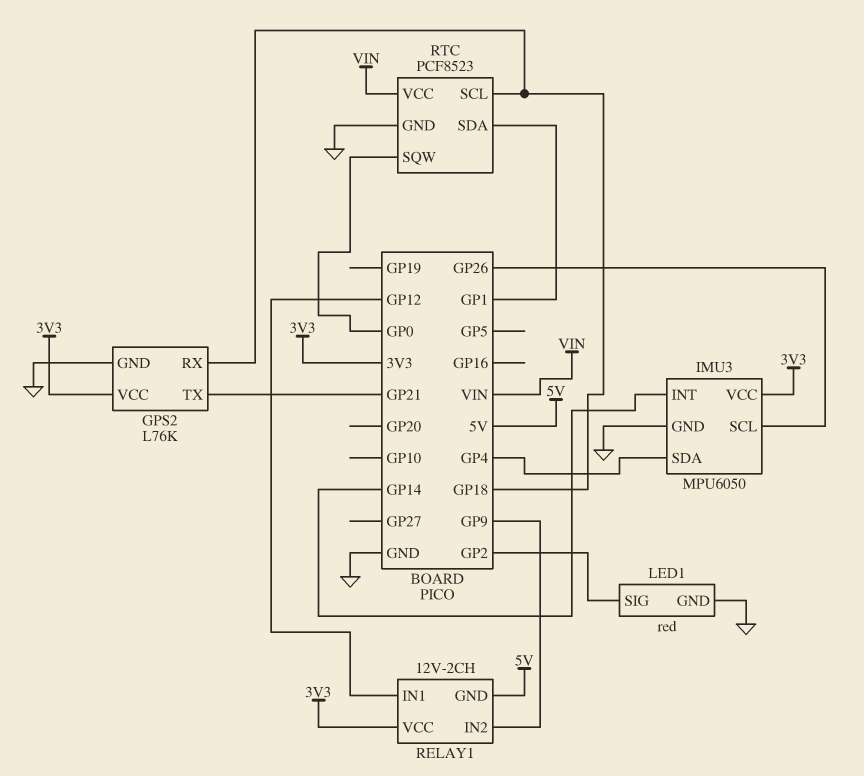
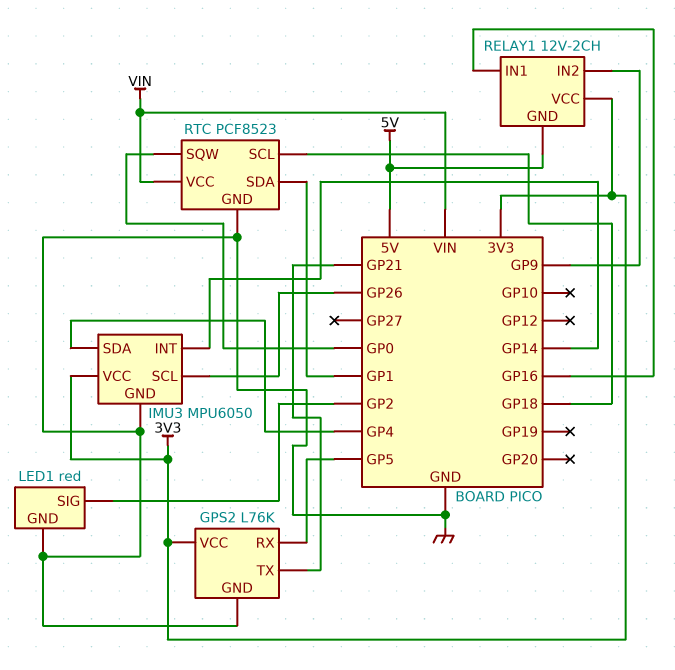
GPS2 pin RX: GP18 -> GP5
RELAY1 pin IN1: GP12 -> GP16

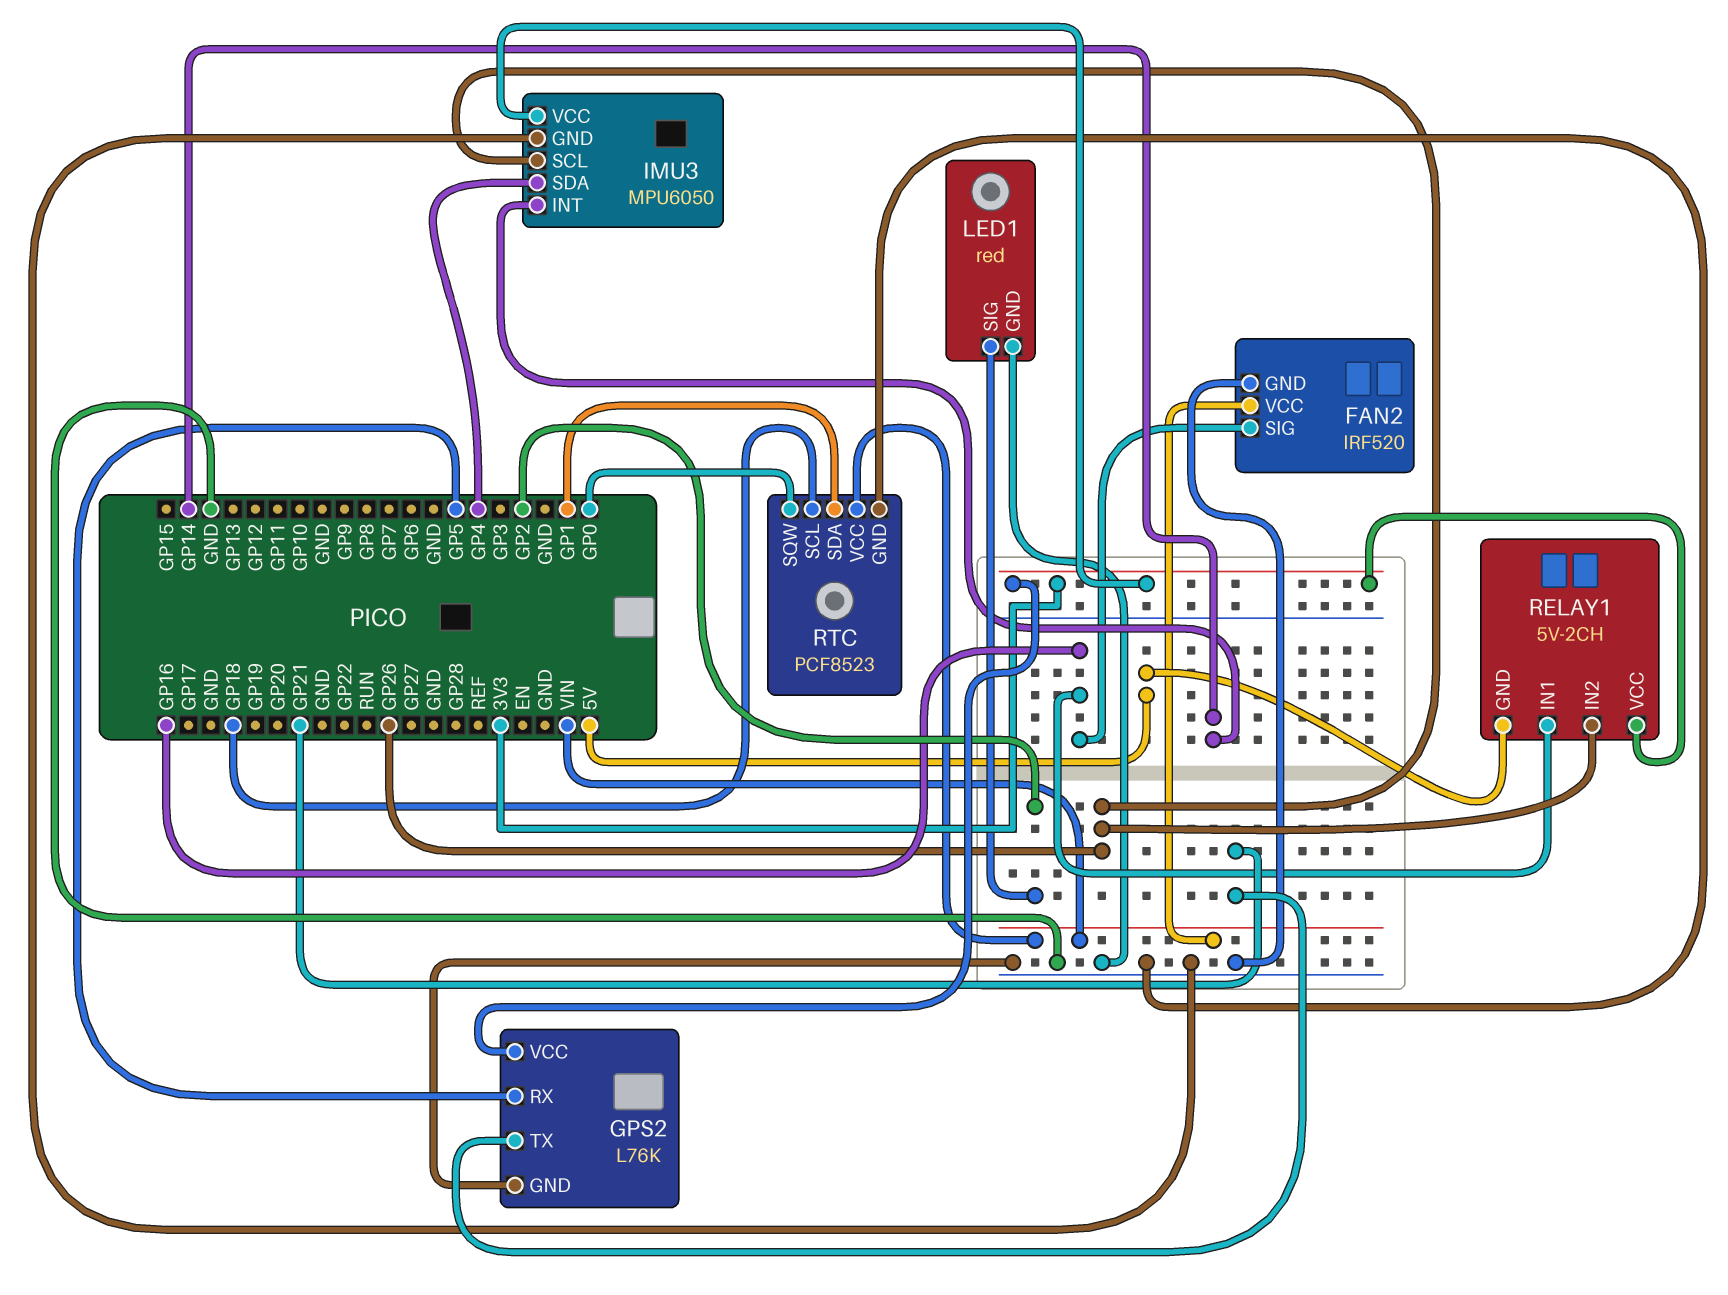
FAN2: none -> IRF520
FAN2 pin GND: none -> GND
FAN2 pin SIG: none -> GP16
FAN2 pin VCC: none -> VIN
RELAY1: 12V-2CH -> 5V-2CH
RELAY1 pin IN2: GP9 -> GP26

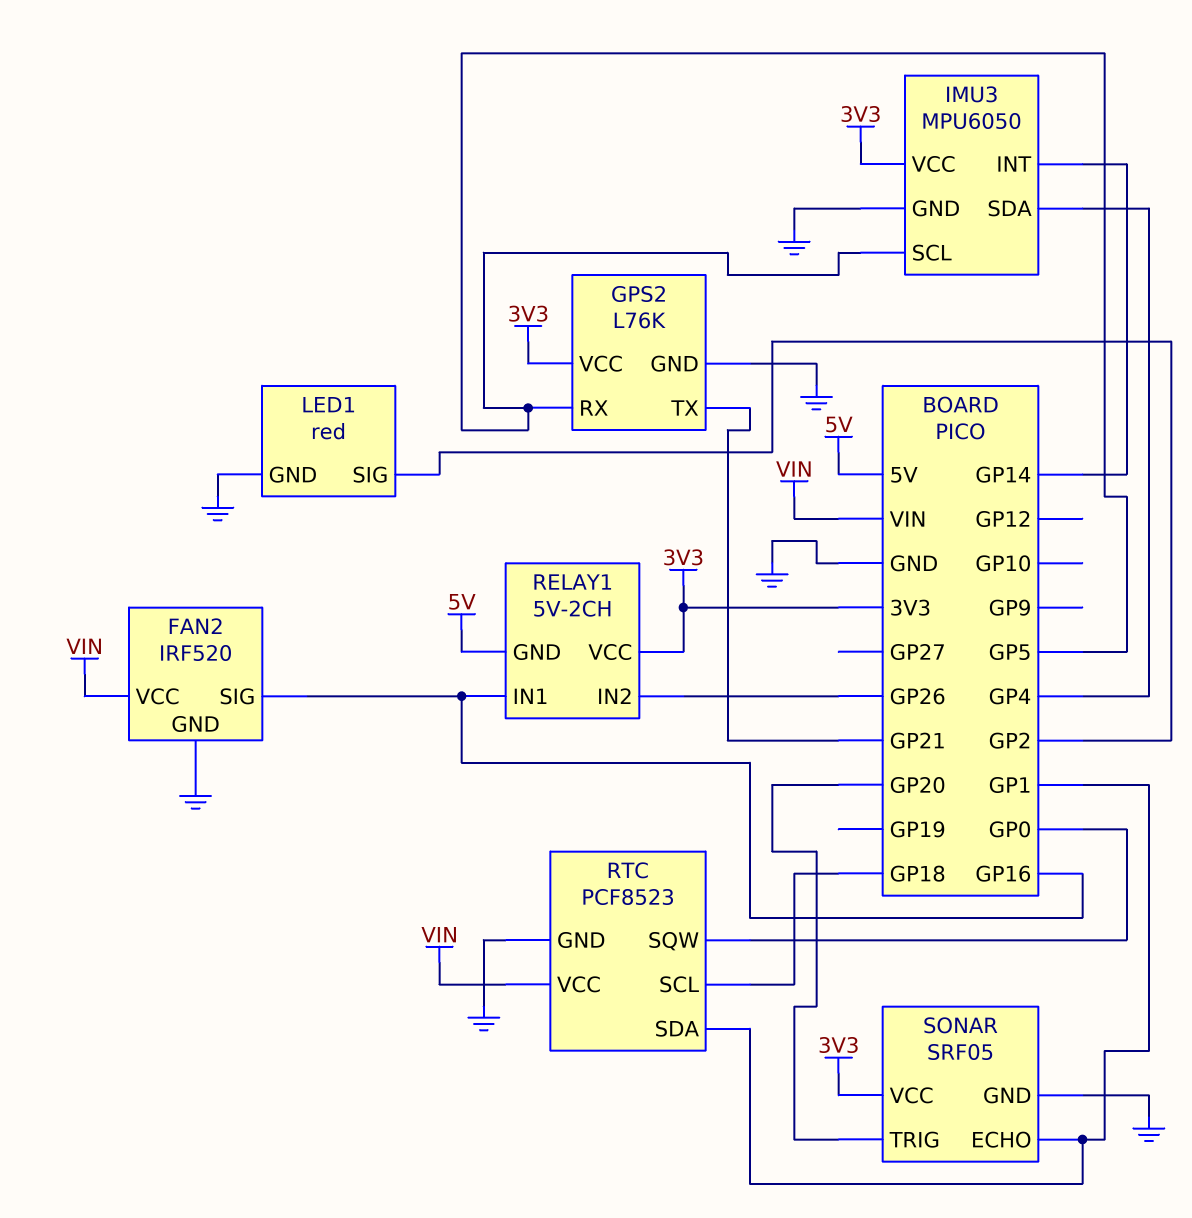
IMU3 pin SCL: GP26 -> GP5
SONAR: none -> SRF05
SONAR pin ECHO: none -> GP1
SONAR pin GND: none -> GND
SONAR pin TRIG: none -> GP20
SONAR pin VCC: none -> 3V3

